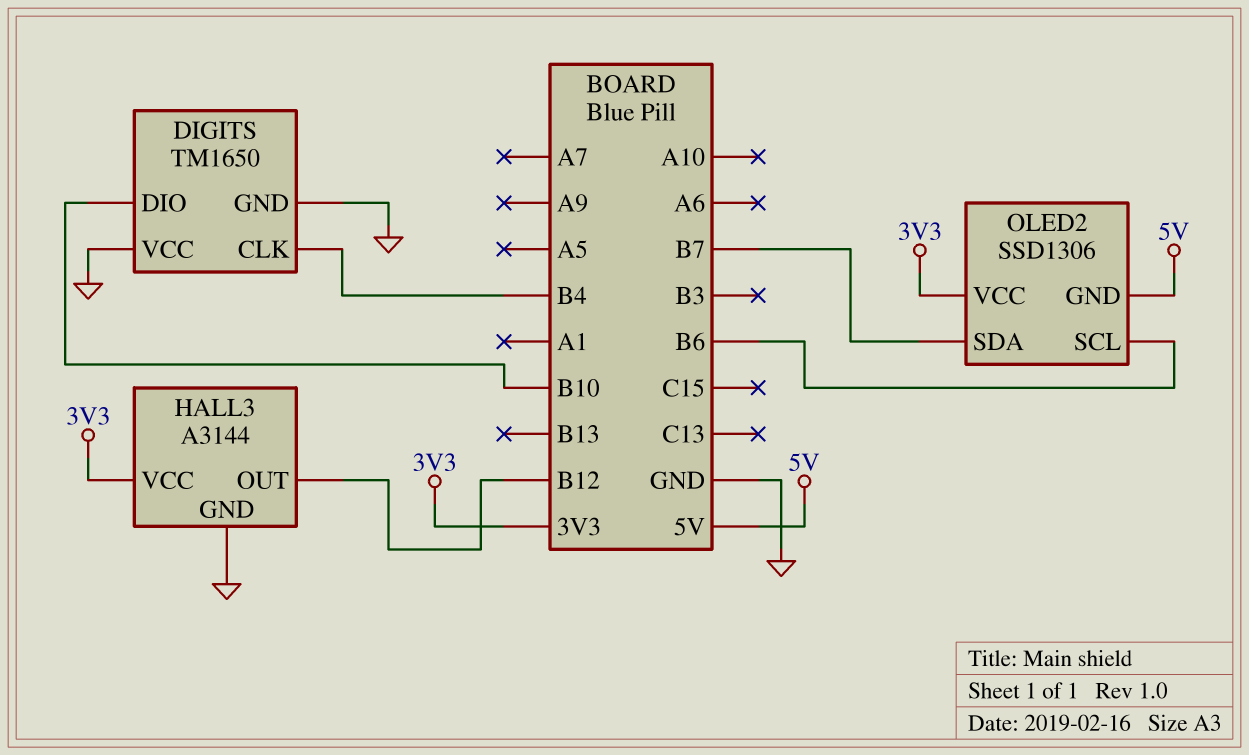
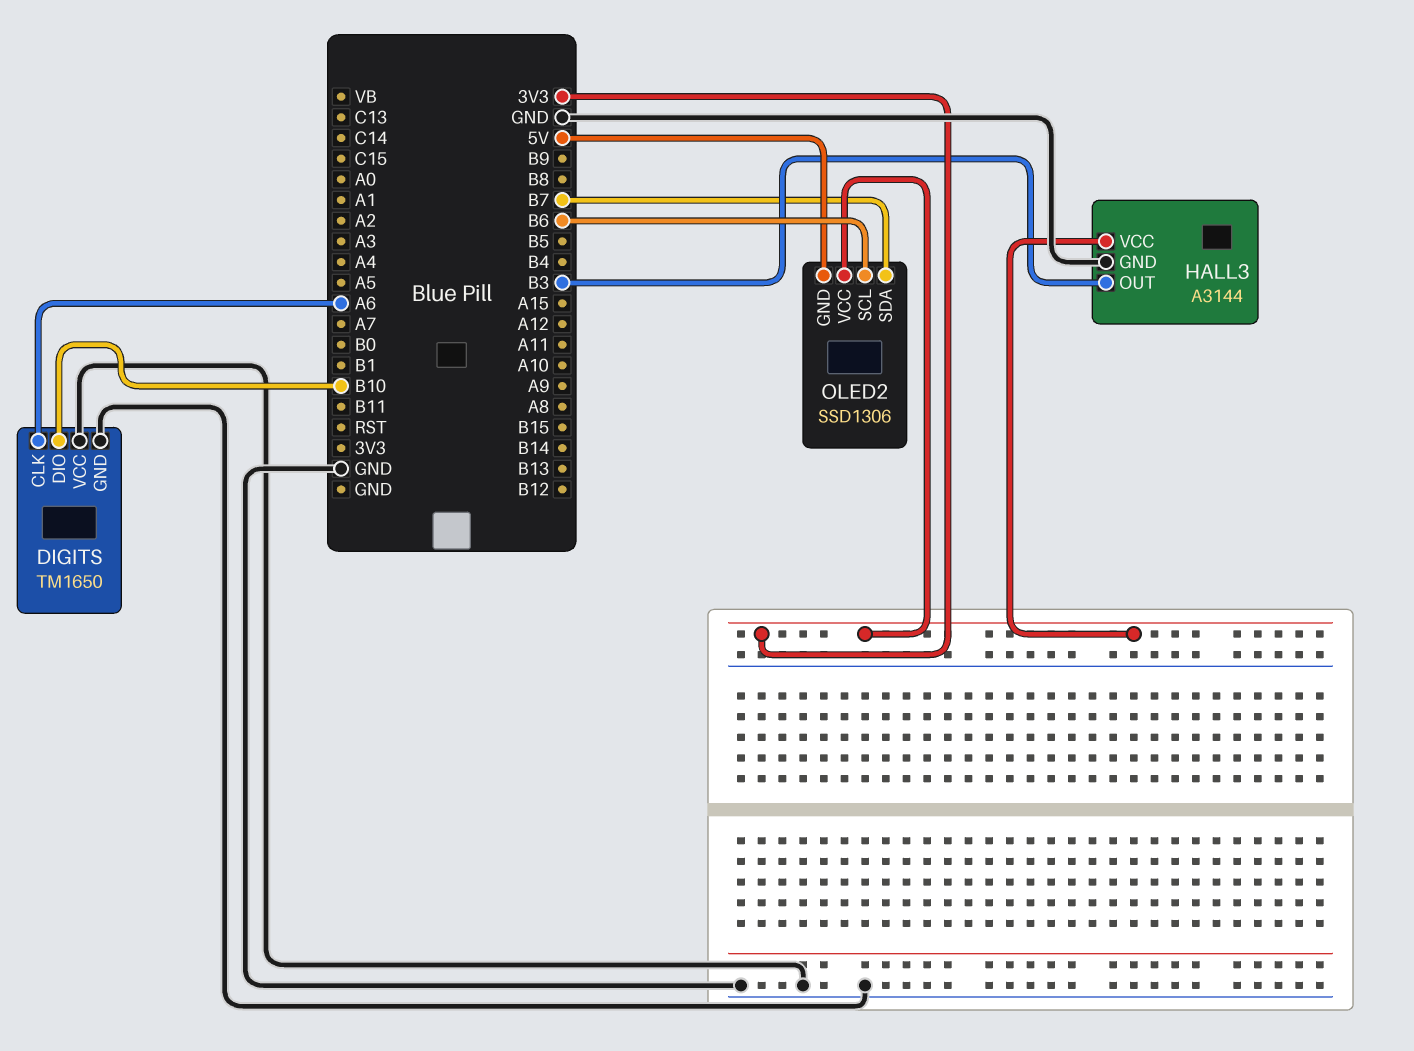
DIGITS pin CLK: B4 -> A6
HALL3 pin OUT: B12 -> B3

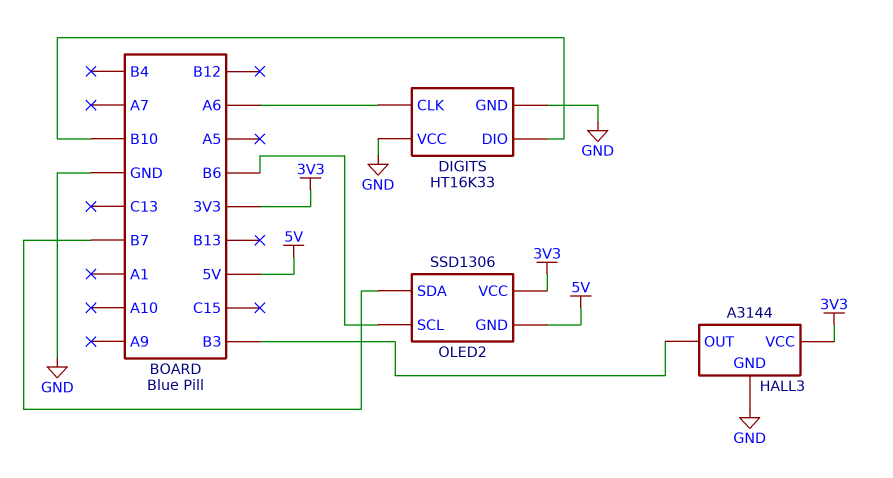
DIGITS: TM1650 -> HT16K33

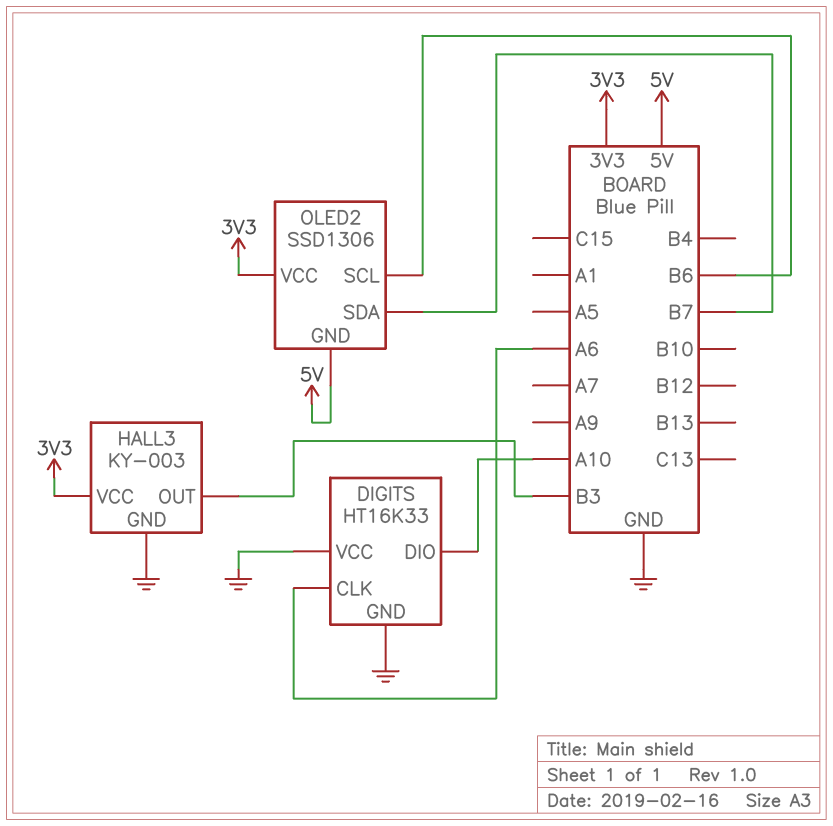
DIGITS pin DIO: B10 -> A10
HALL3: A3144 -> KY-003

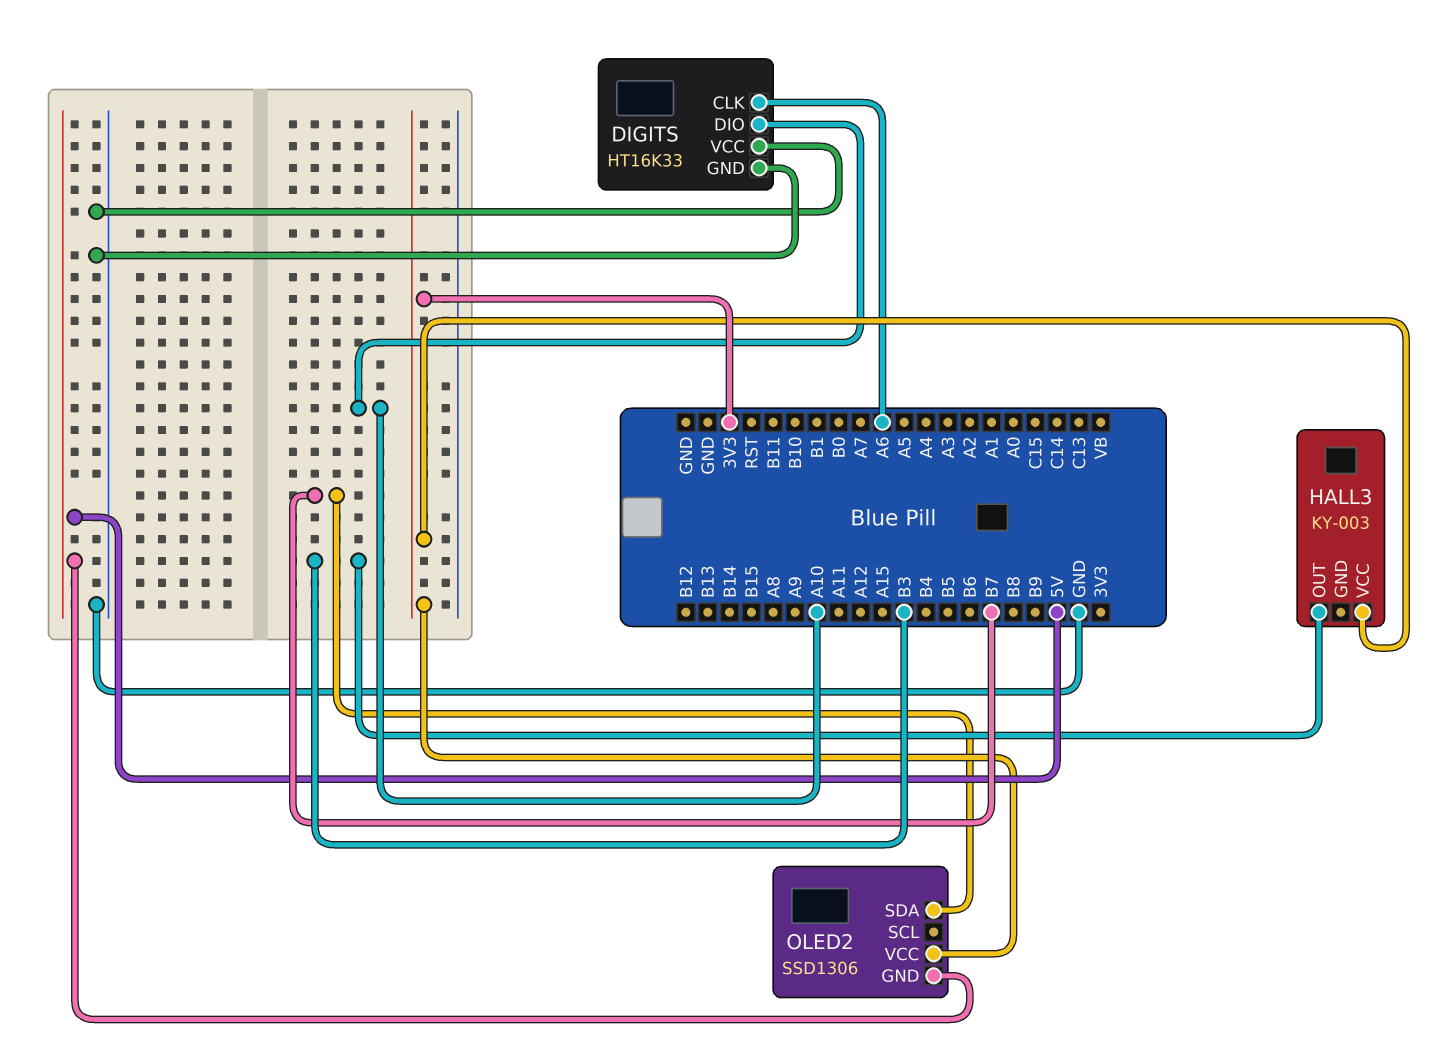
HALL3 pin GND: GND -> none
OLED2 pin SCL: B6 -> none

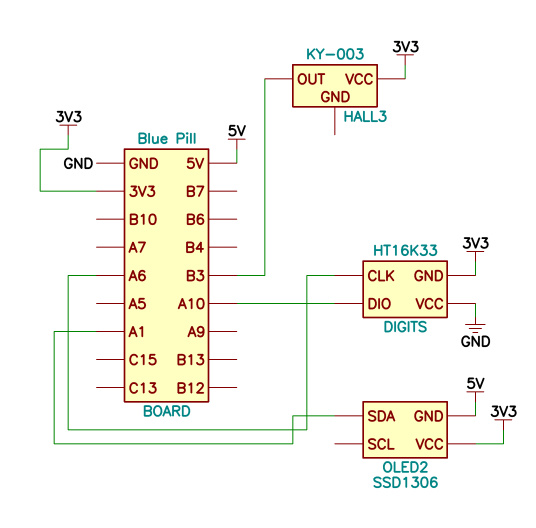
DIGITS pin GND: GND -> 3V3
OLED2 pin SDA: B7 -> A1

